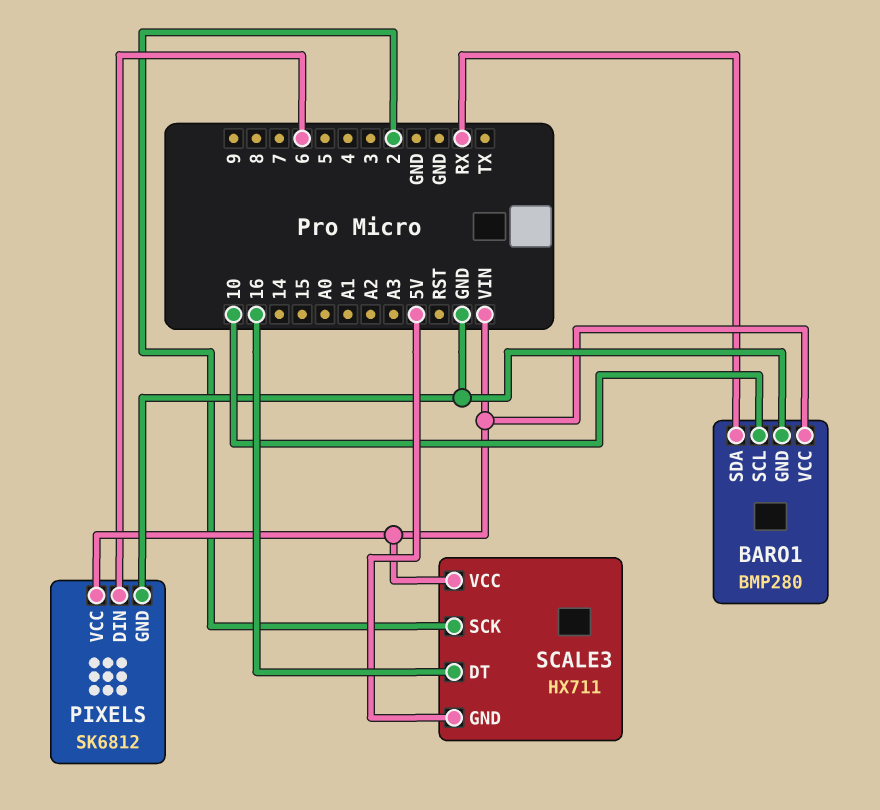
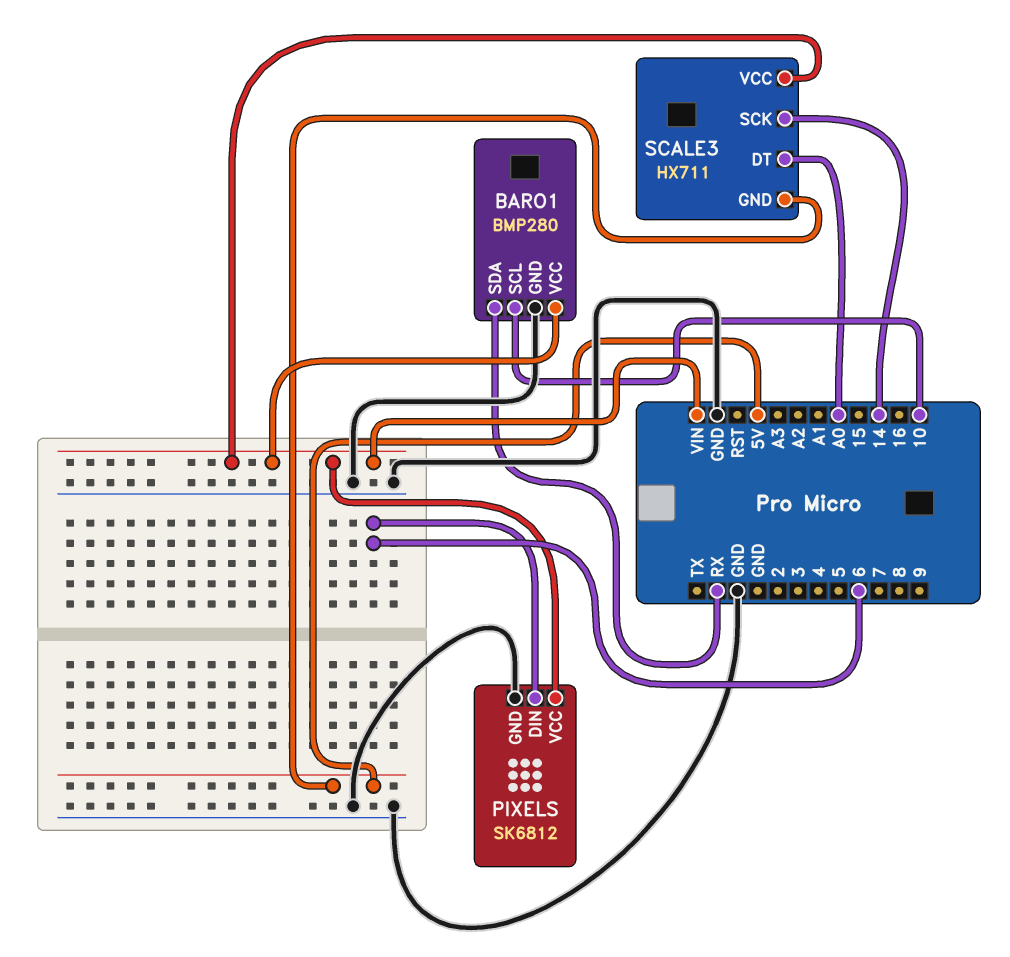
SCALE3 pin DT: 16 -> A0
SCALE3 pin SCK: 2 -> 14

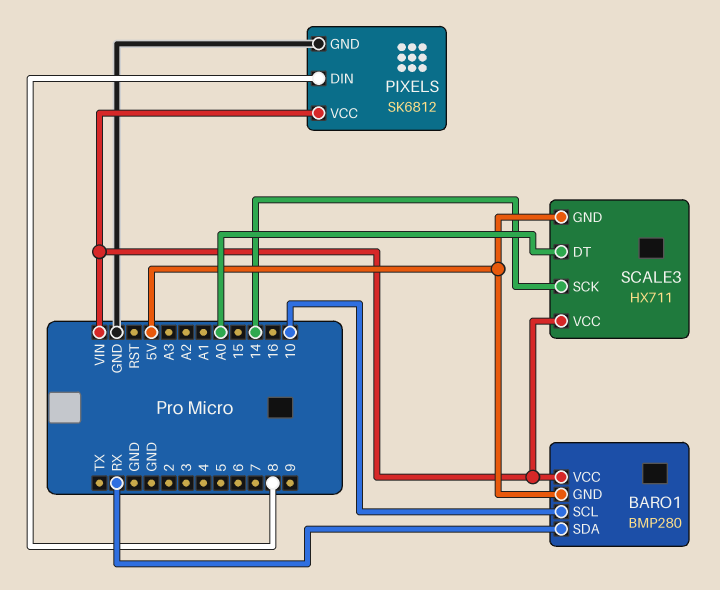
BARO1 pin GND: GND -> 5V
PIXELS pin DIN: 6 -> 8

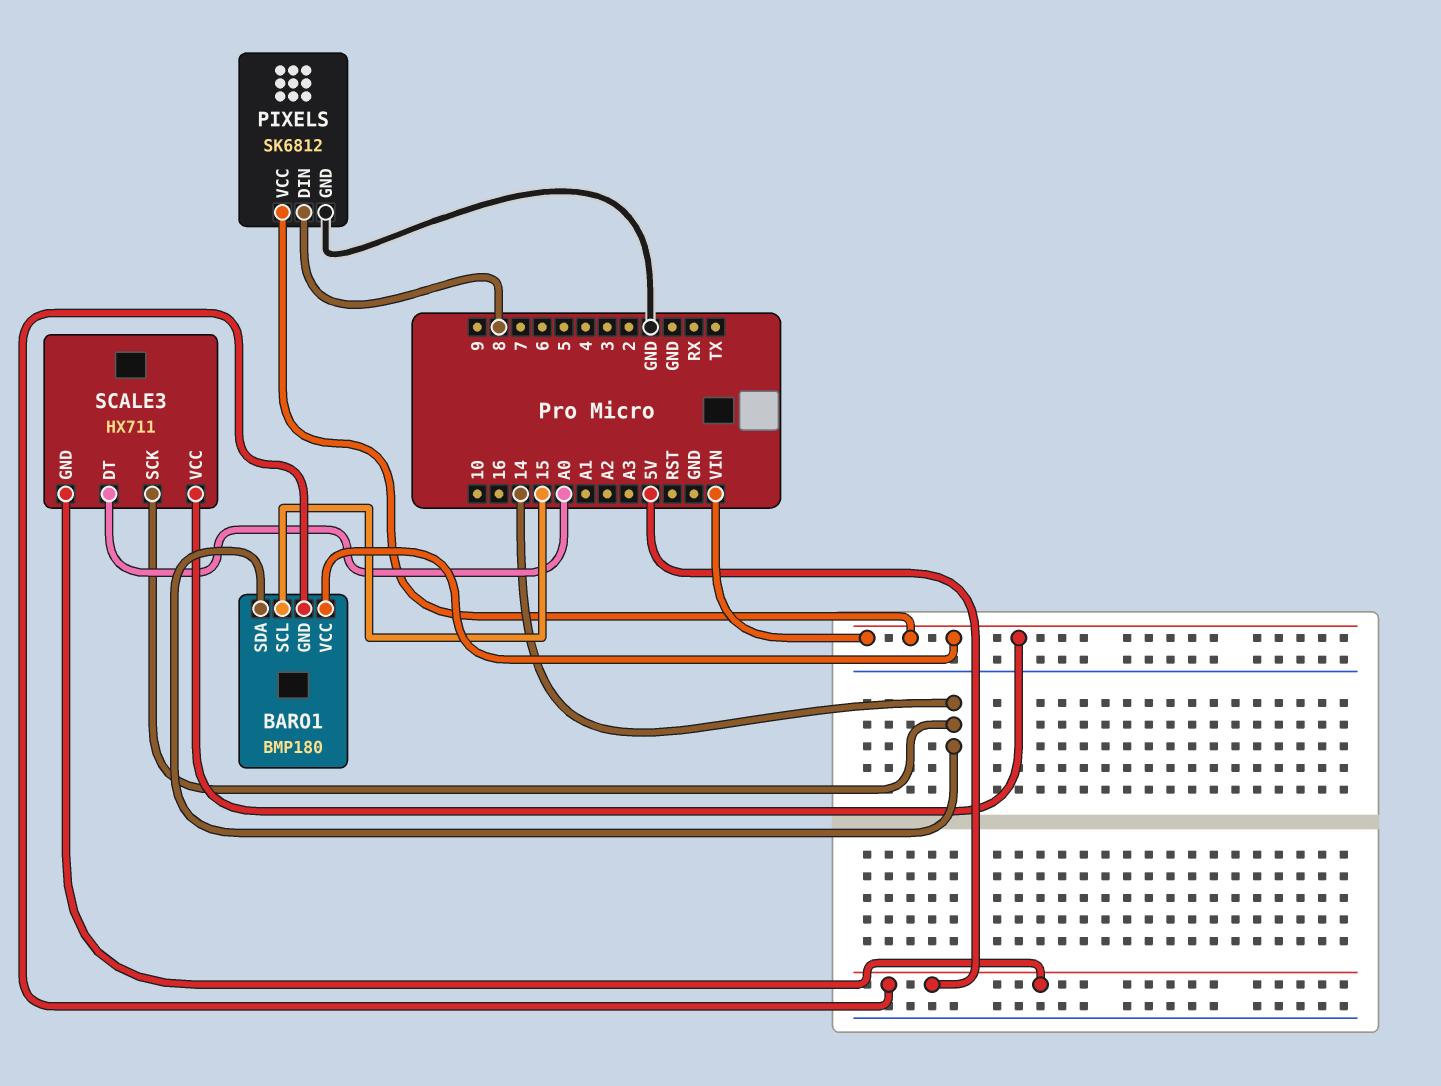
BARO1: BMP280 -> BMP180
BARO1 pin SCL: 10 -> 15
BARO1 pin SDA: RX -> 14

